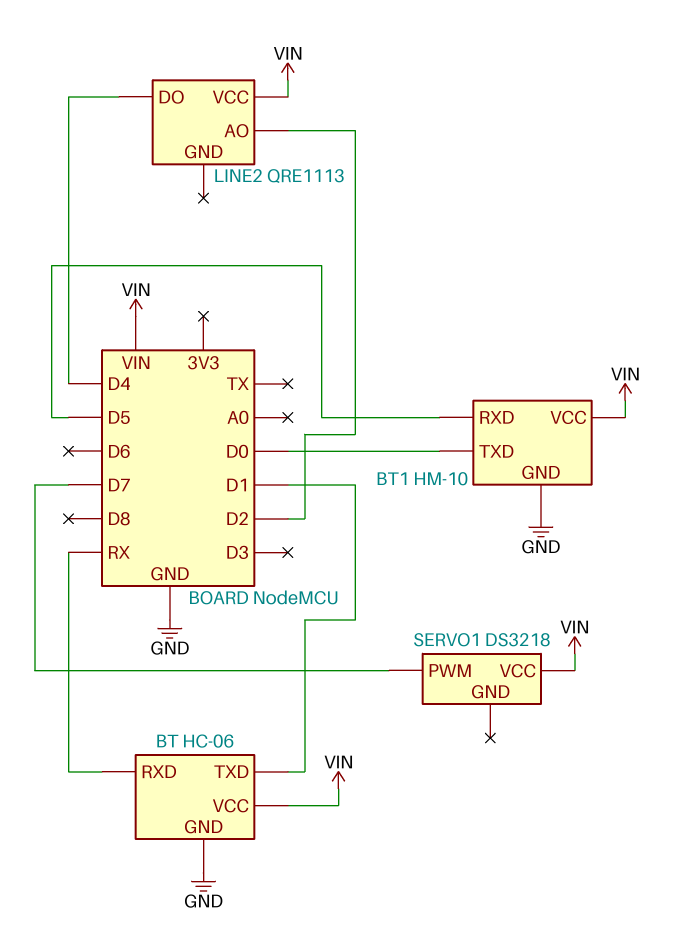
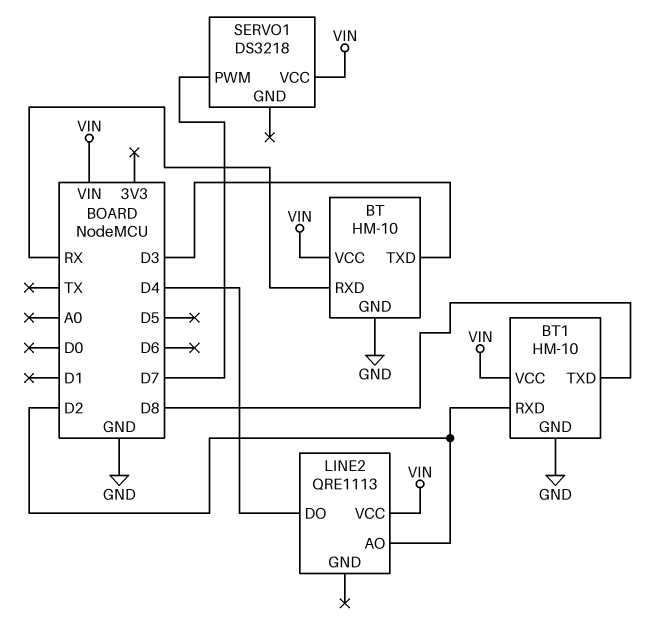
BT: HC-06 -> HM-10
BT pin TXD: D1 -> D3
BT1 pin RXD: D5 -> D2
BT1 pin TXD: D0 -> D8

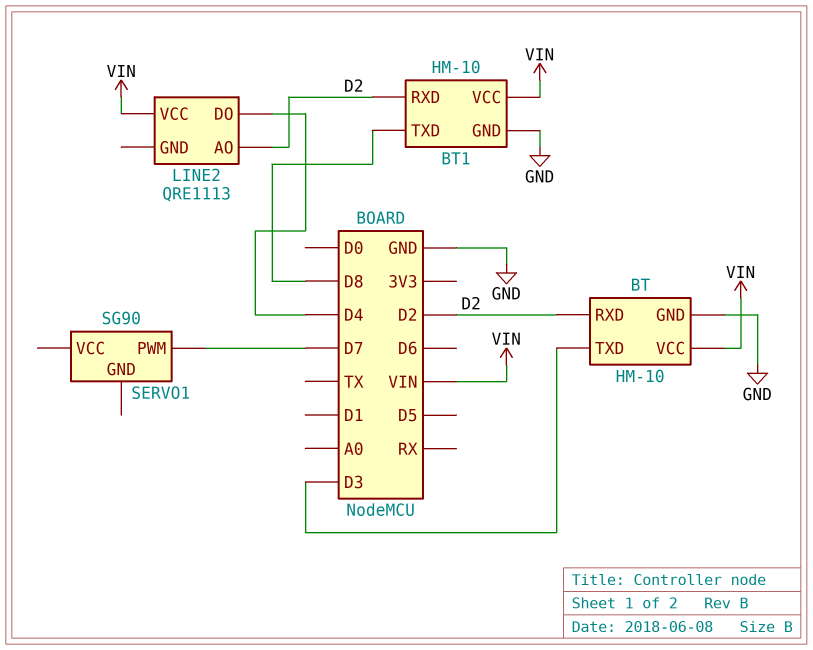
BT pin RXD: RX -> D2
SERVO1: DS3218 -> SG90
SERVO1 pin VCC: VIN -> none

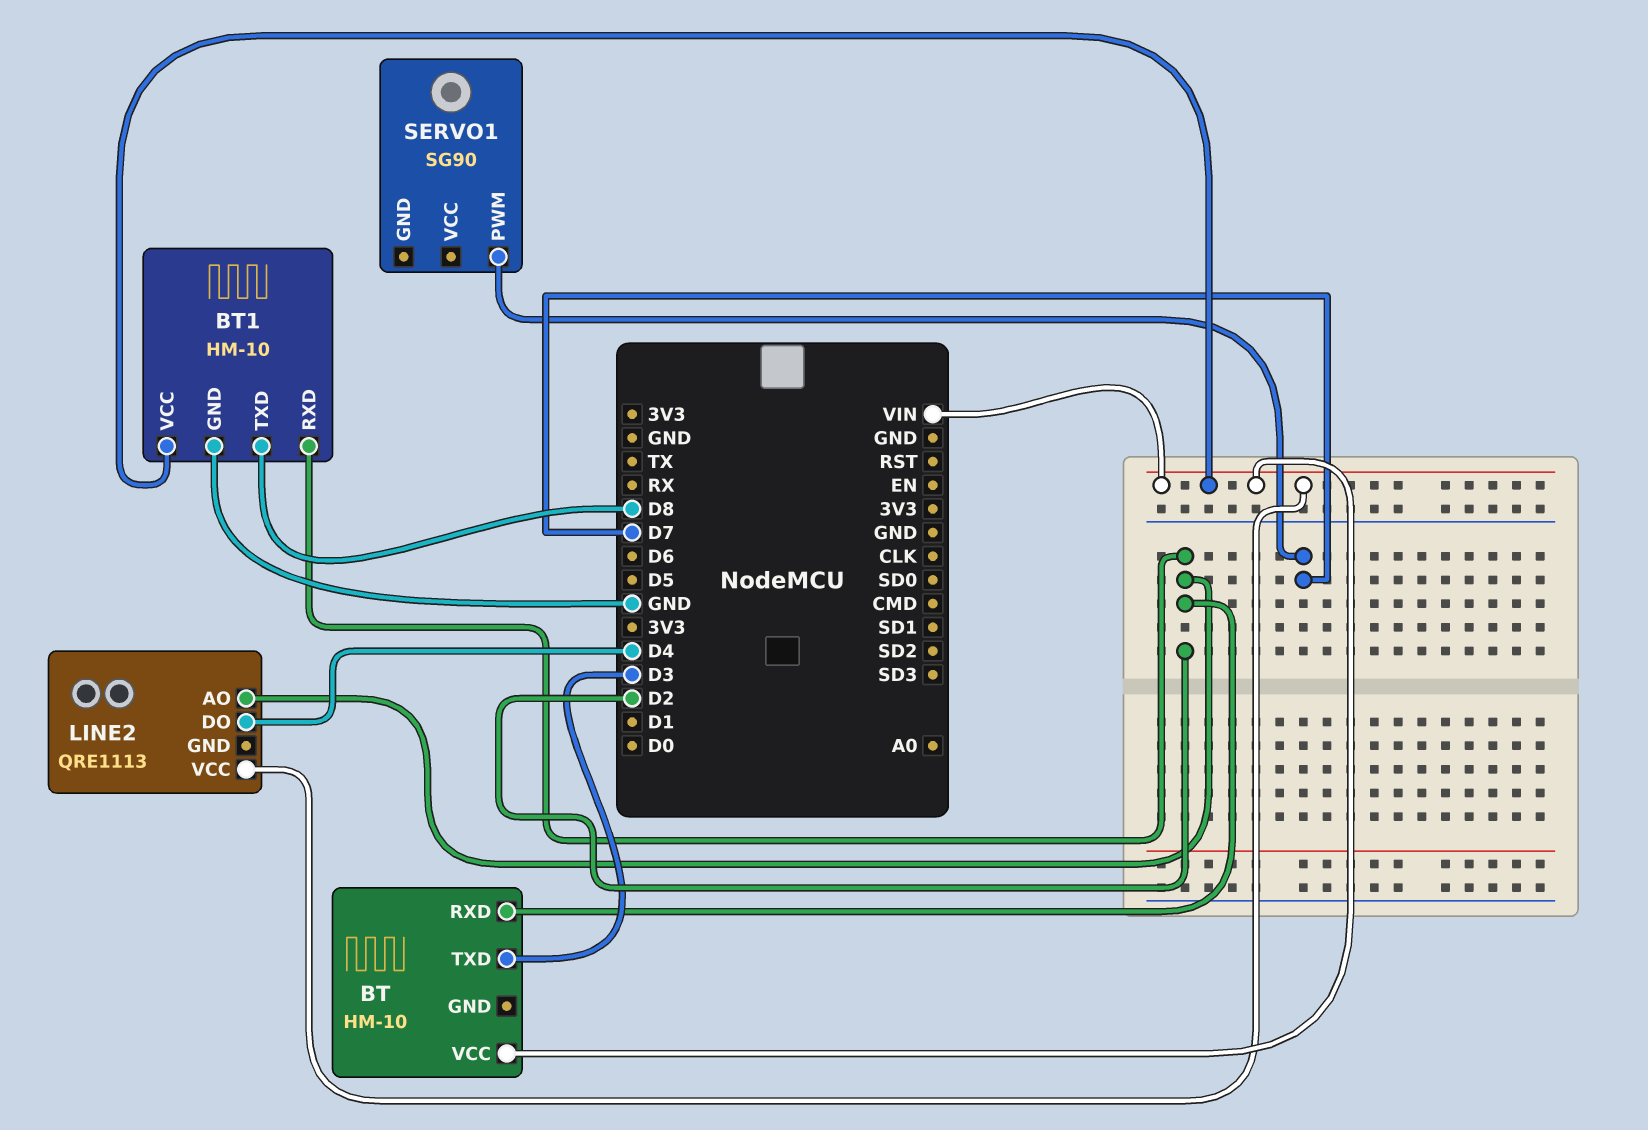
BT pin GND: GND -> none

